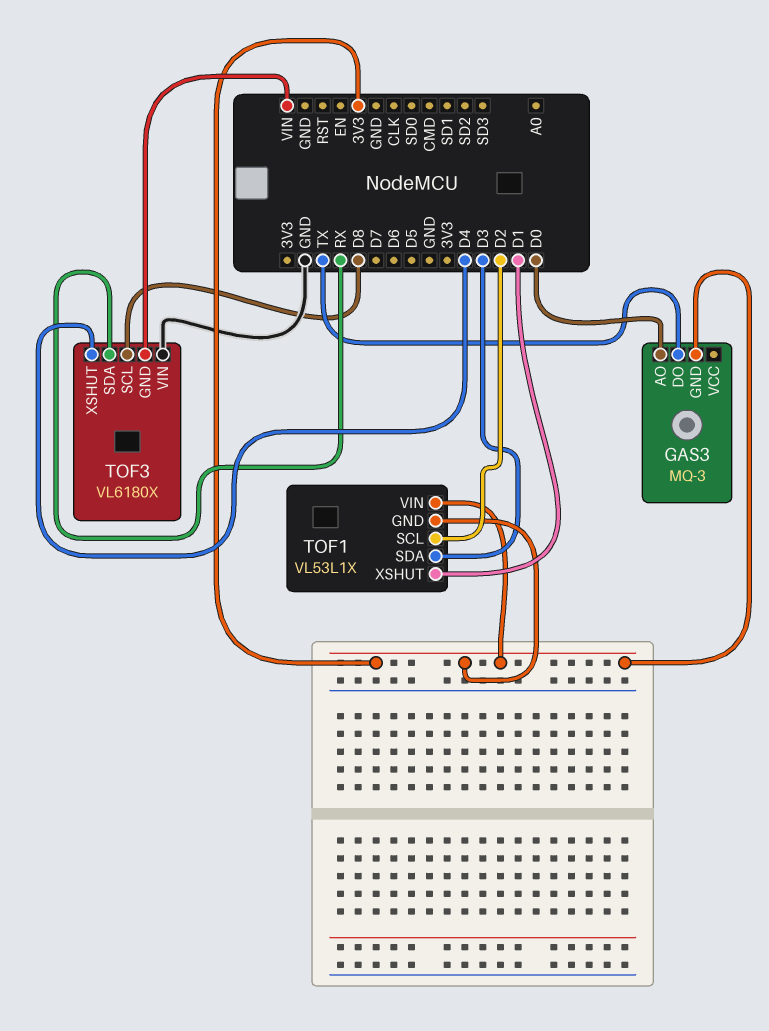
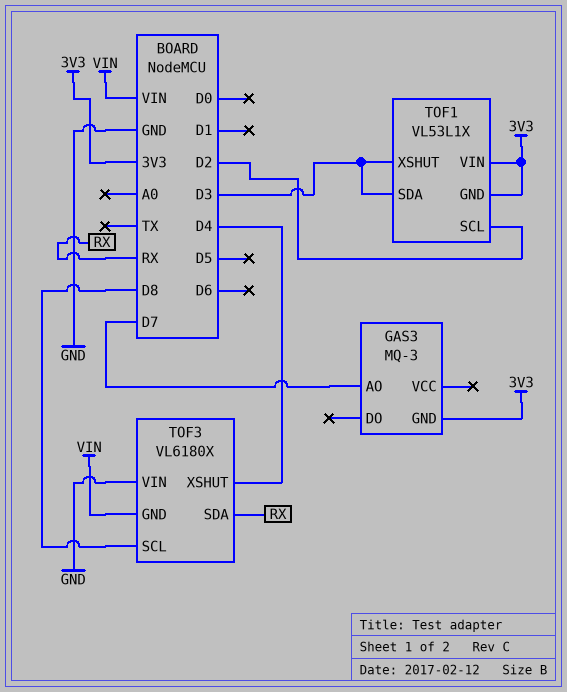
GAS3 pin AO: D0 -> D7
GAS3 pin DO: TX -> none
TOF1 pin XSHUT: D1 -> D3

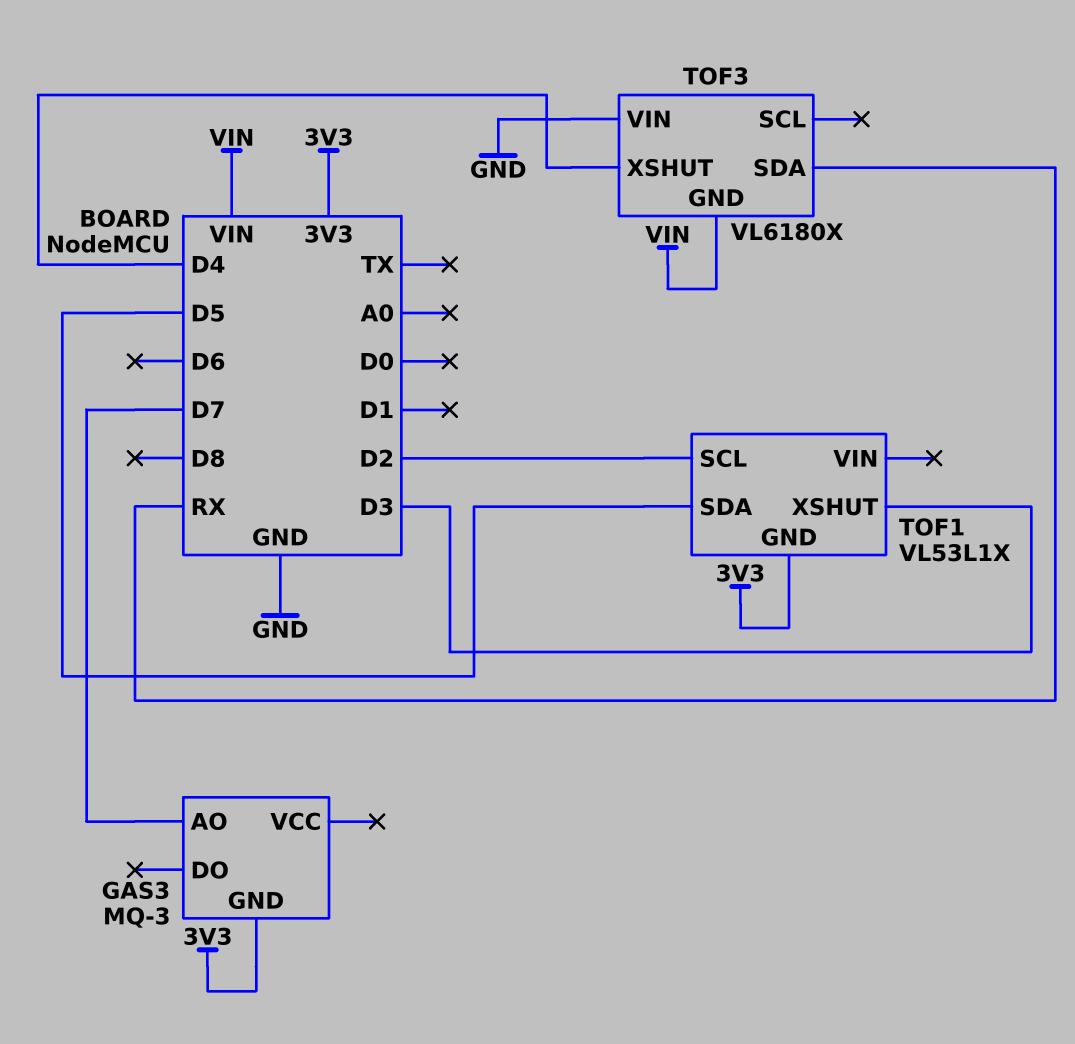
TOF1 pin SDA: D3 -> D5
TOF1 pin VIN: 3V3 -> none
TOF3 pin SCL: D8 -> none

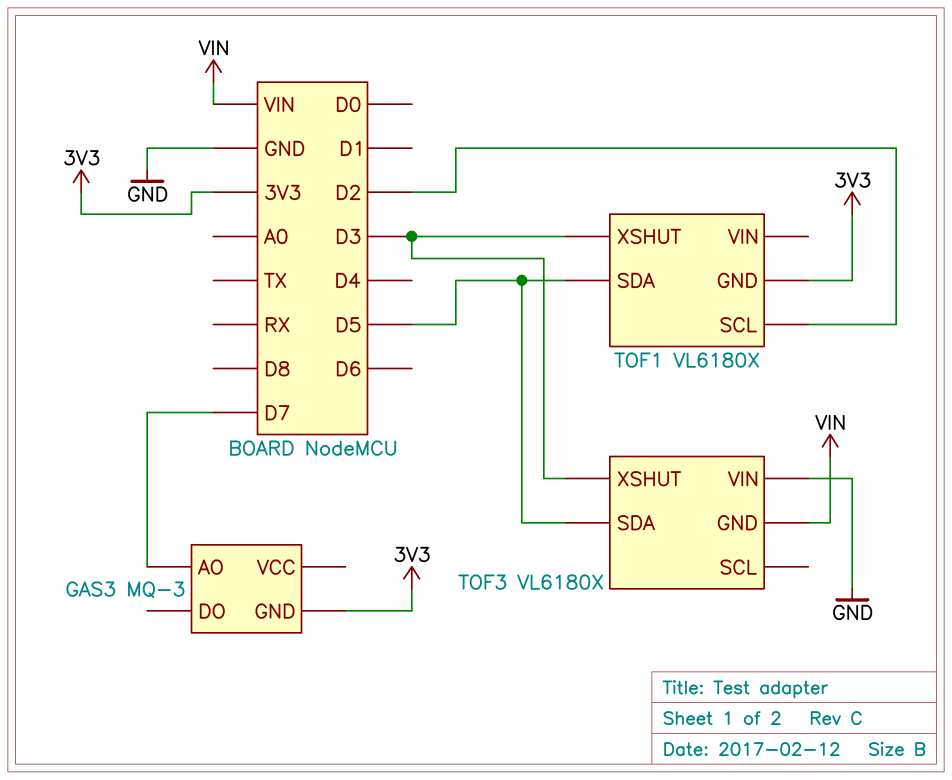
TOF1: VL53L1X -> VL6180X
TOF3 pin SDA: RX -> D5
TOF3 pin XSHUT: D4 -> D3

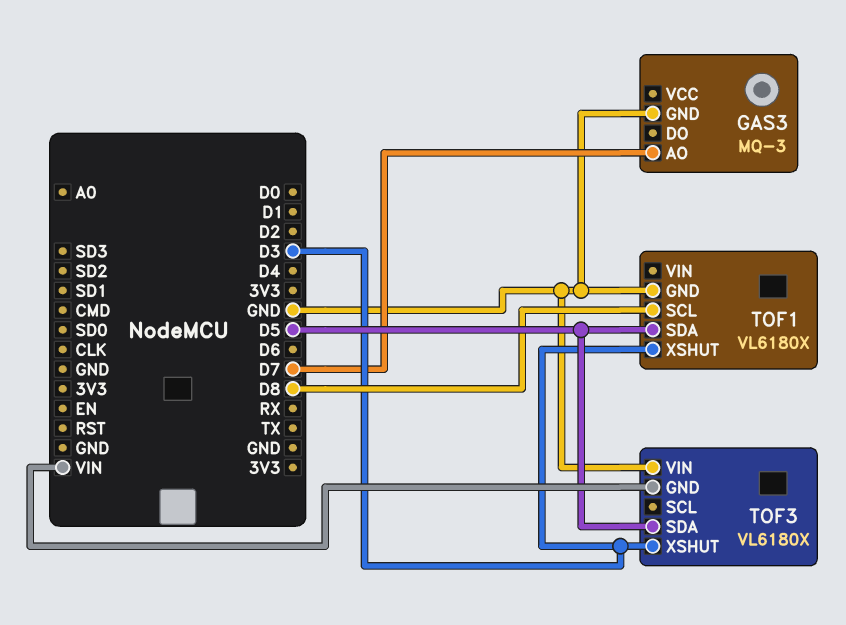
GAS3 pin GND: 3V3 -> GND
TOF1 pin GND: 3V3 -> GND
TOF1 pin SCL: D2 -> D8

